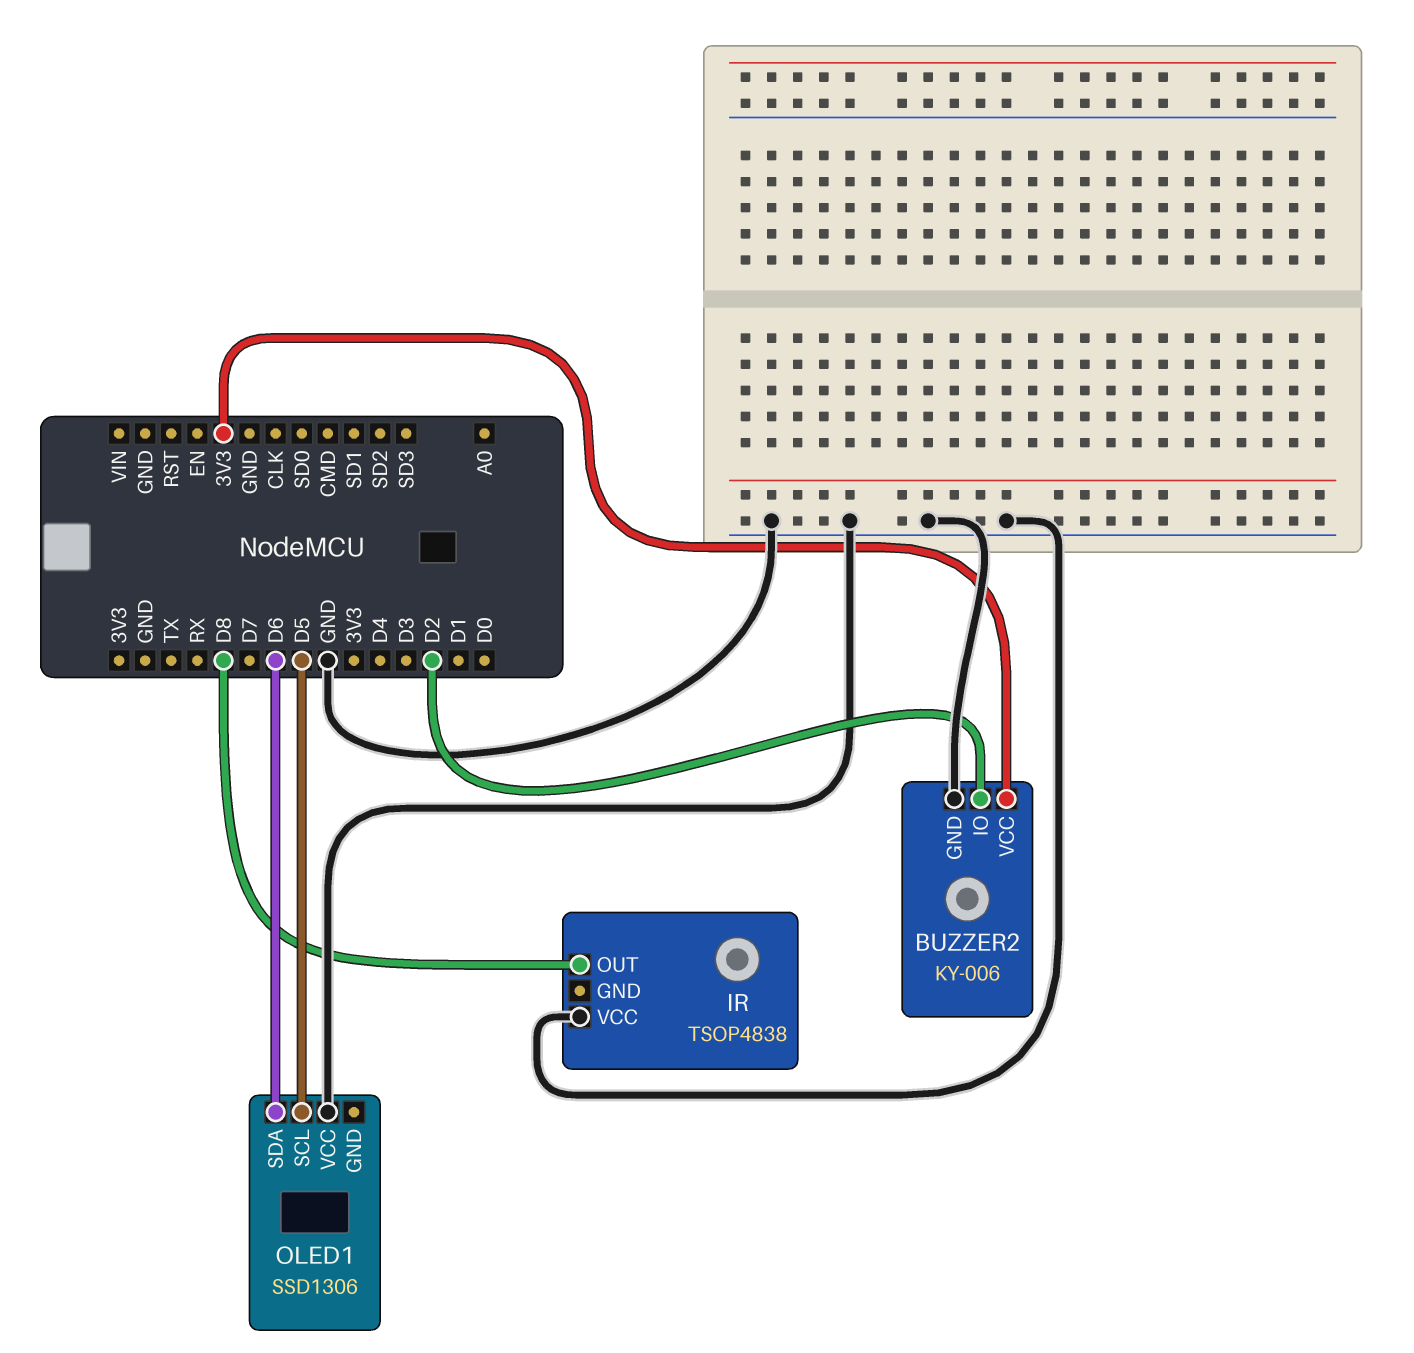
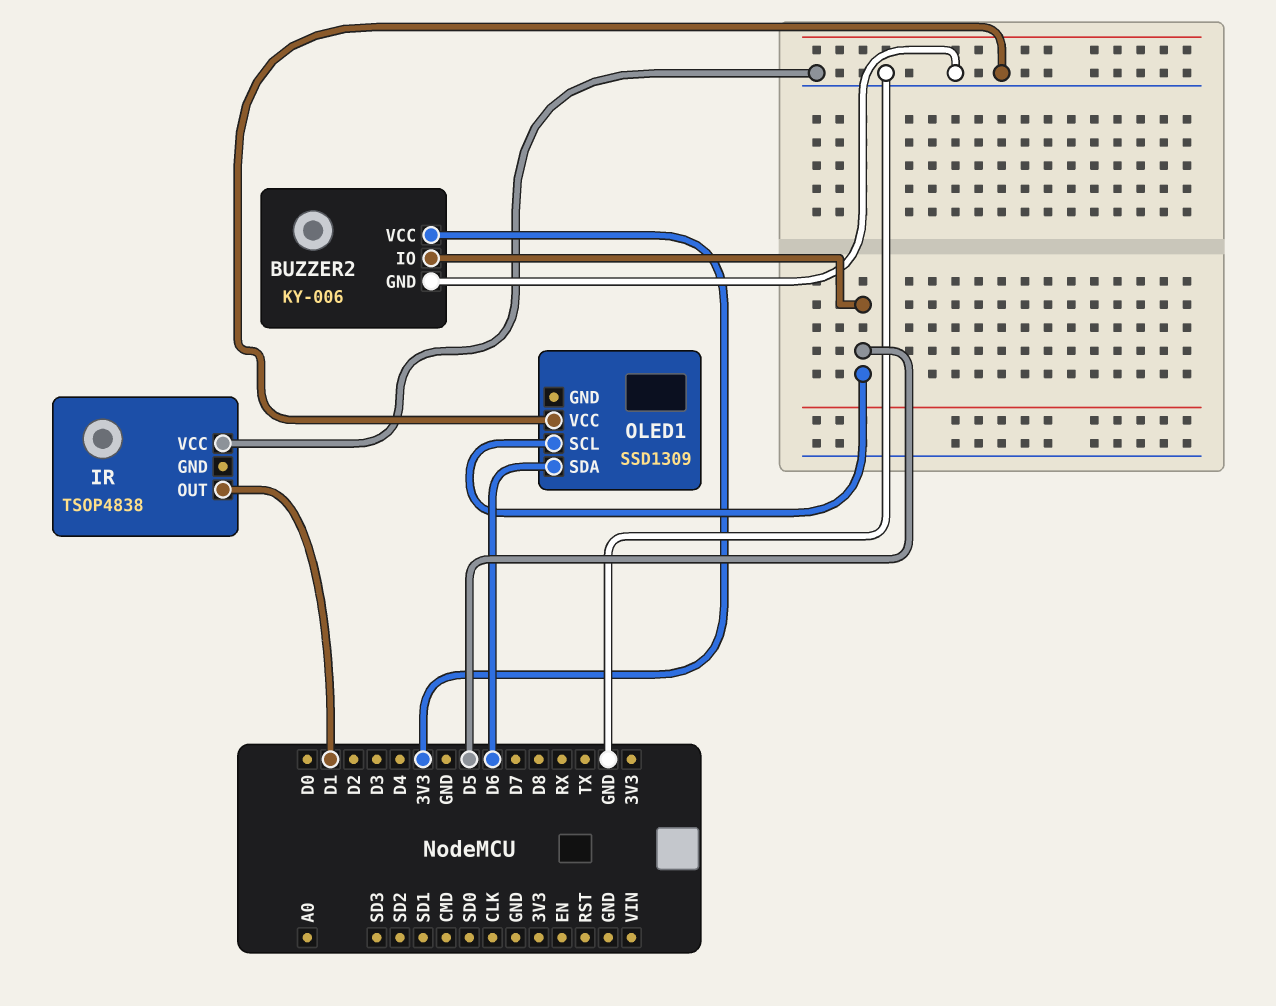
BUZZER2 pin IO: D2 -> D5
IR pin OUT: D8 -> D1
OLED1: SSD1306 -> SSD1309

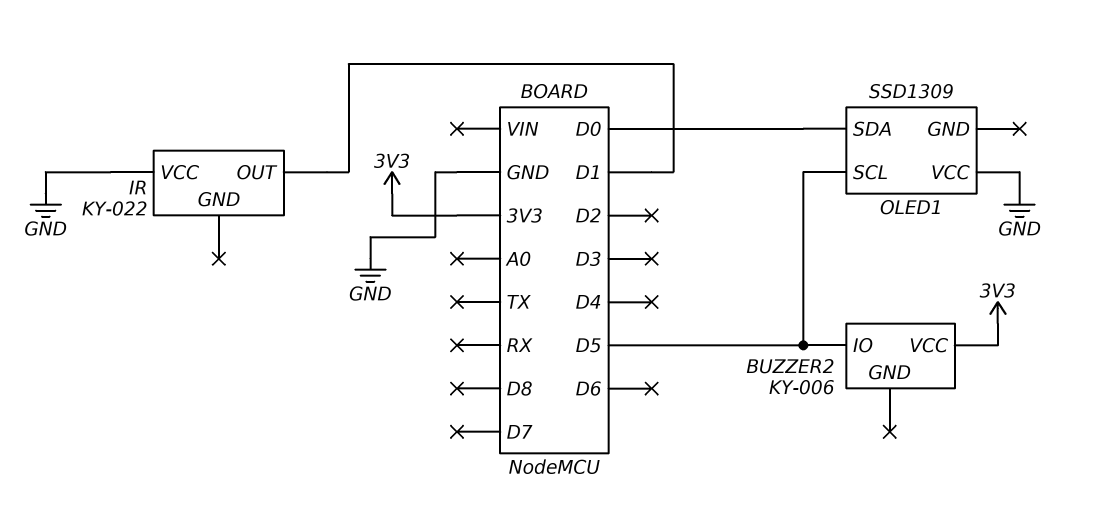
BUZZER2 pin GND: GND -> none
IR: TSOP4838 -> KY-022
OLED1 pin SDA: D6 -> D0

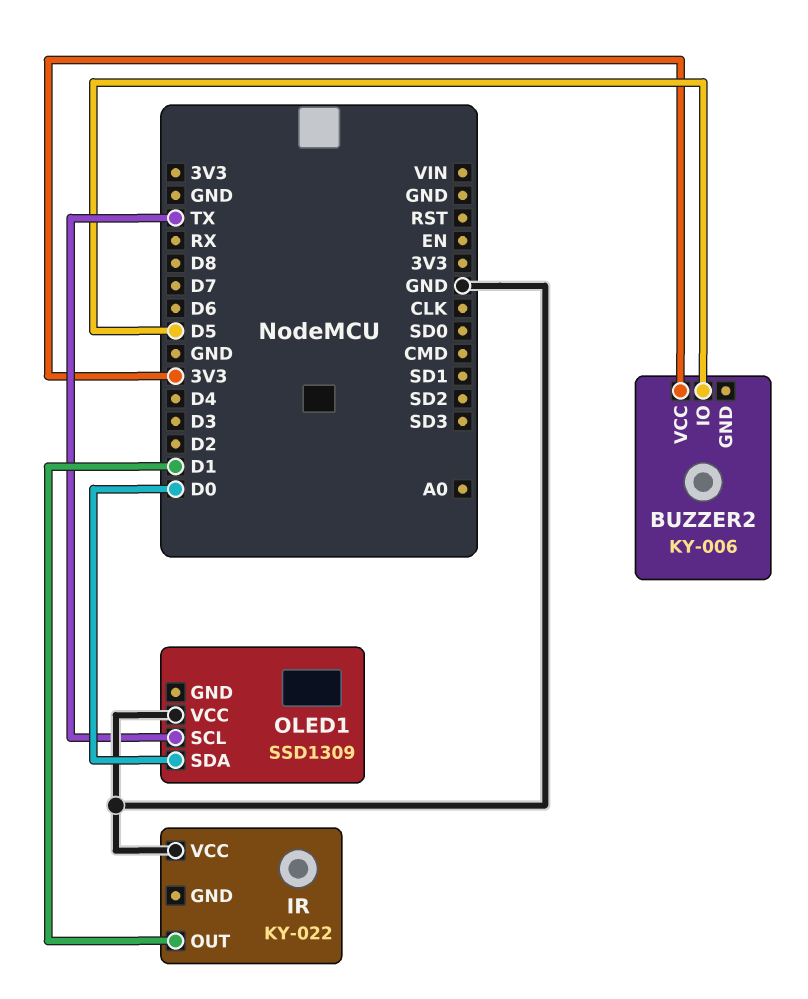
OLED1 pin SCL: D5 -> TX

